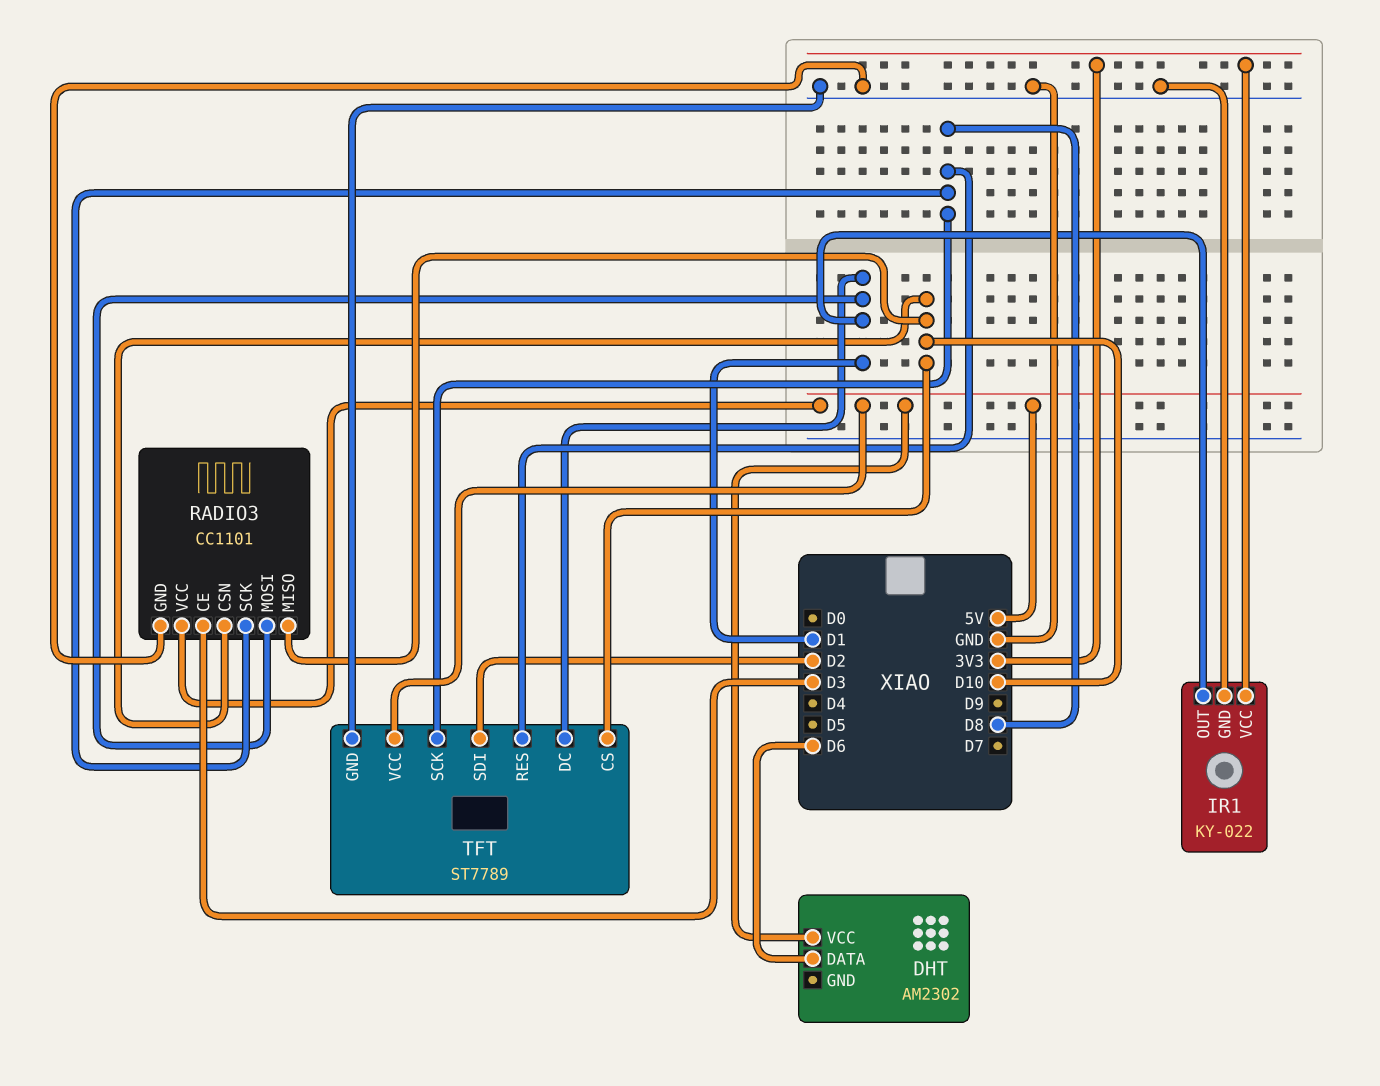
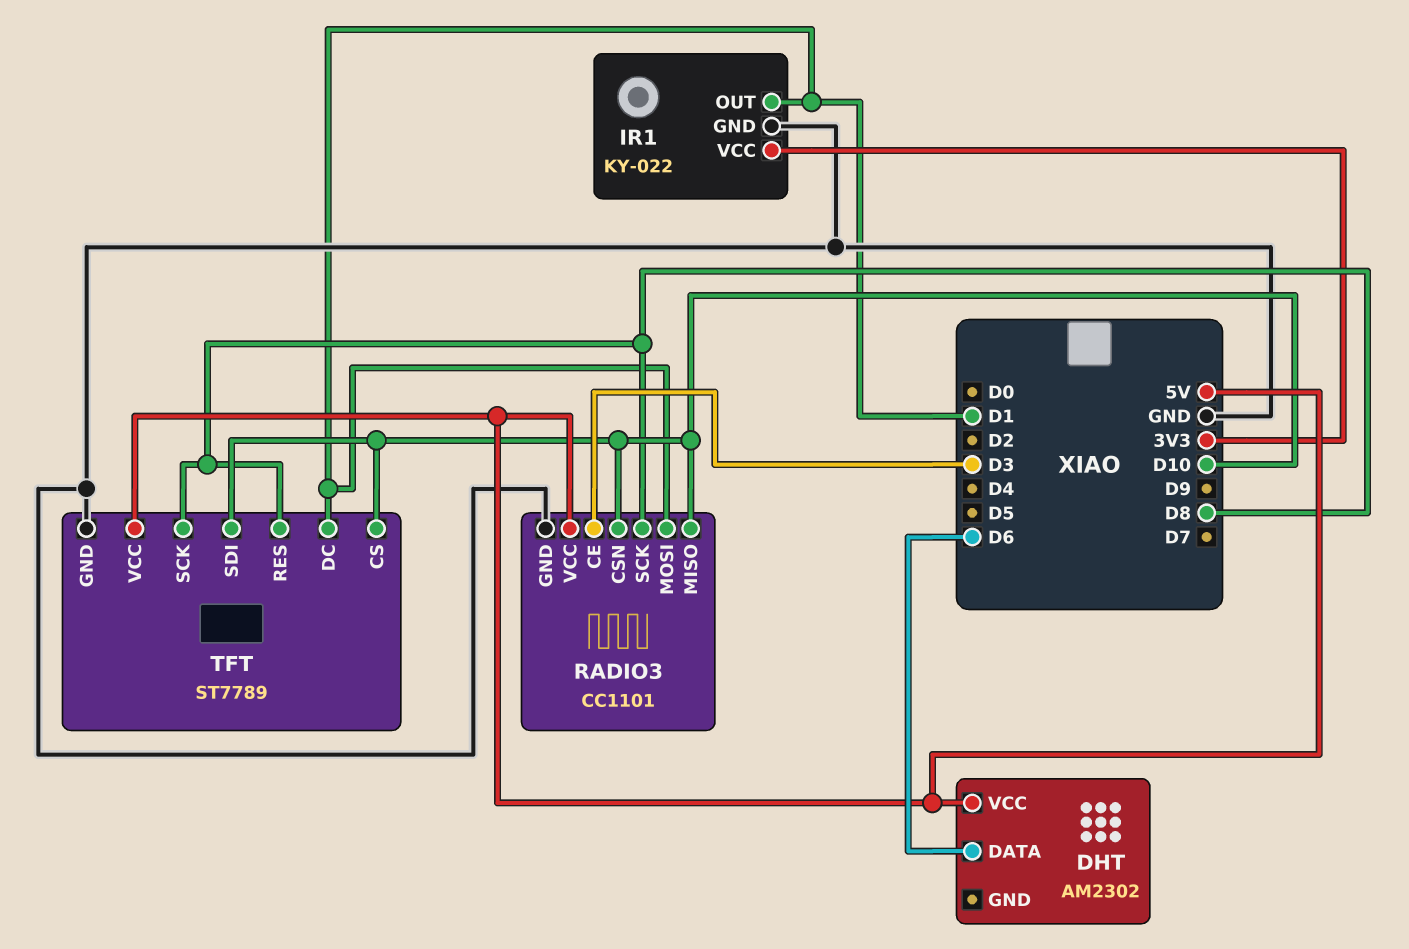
TFT pin SDI: D2 -> D10

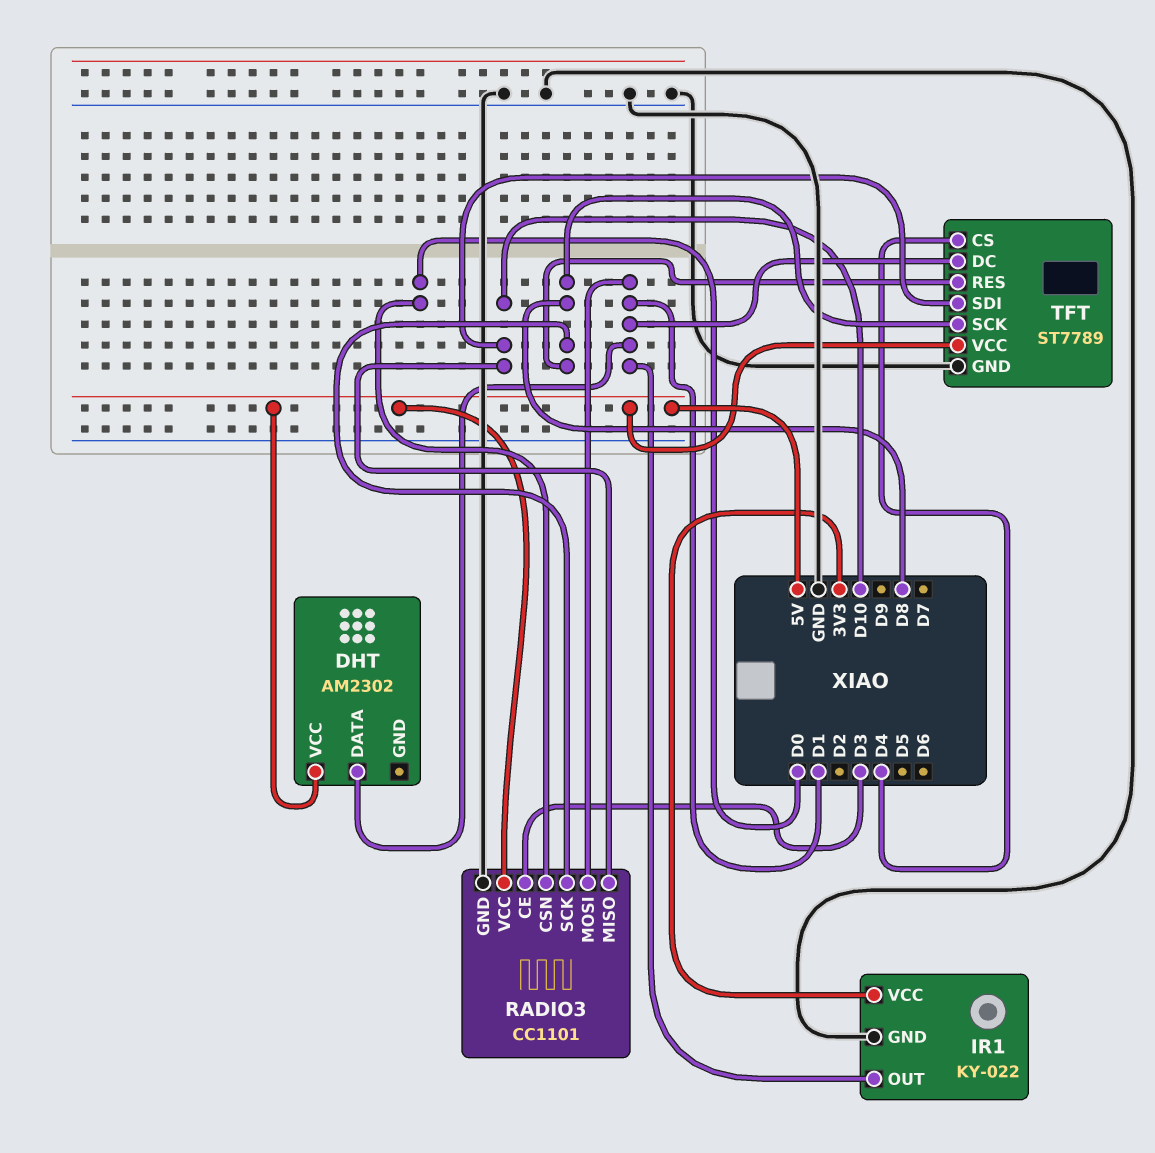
DHT pin DATA: D6 -> D1
RADIO3 pin CSN: D10 -> D0
TFT pin CS: D10 -> D4

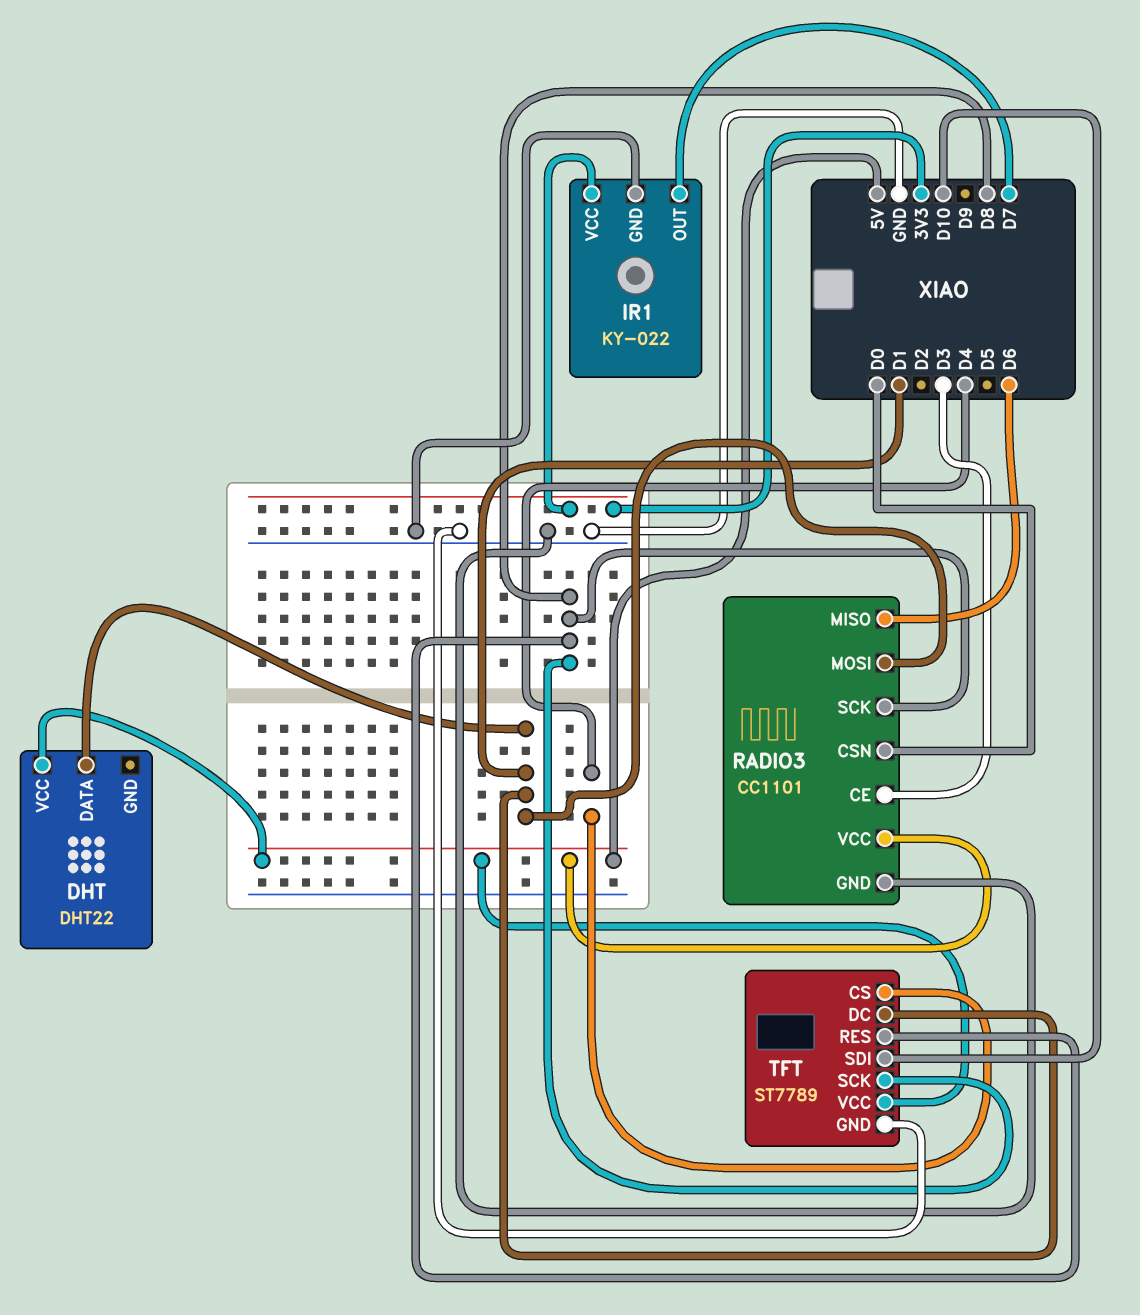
DHT: AM2302 -> DHT22
IR1 pin OUT: D1 -> D7
RADIO3 pin MISO: D10 -> D6

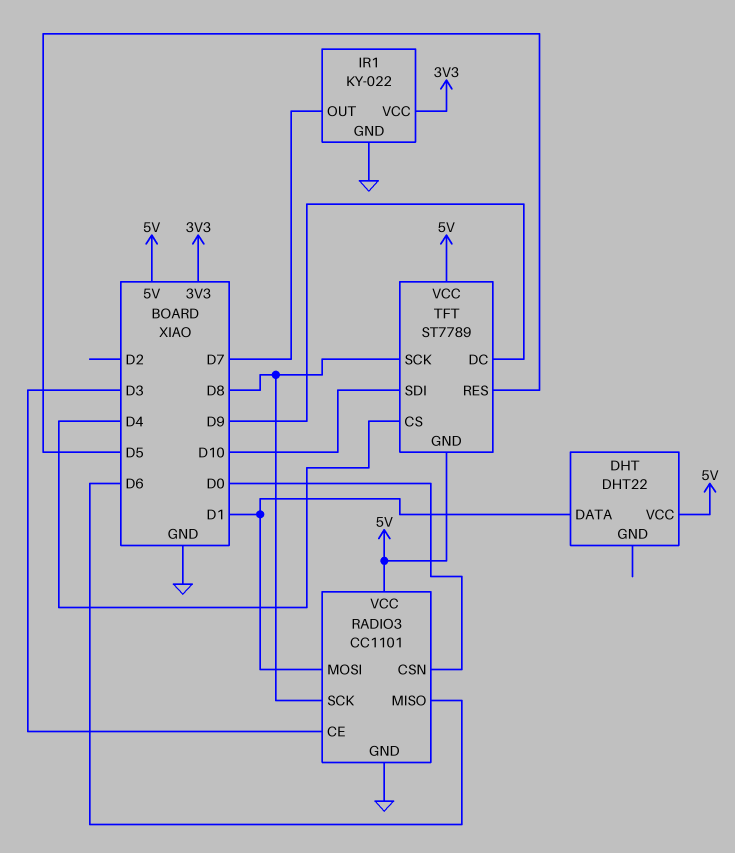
TFT pin DC: D1 -> D9
TFT pin GND: GND -> 5V
TFT pin RES: D8 -> D5

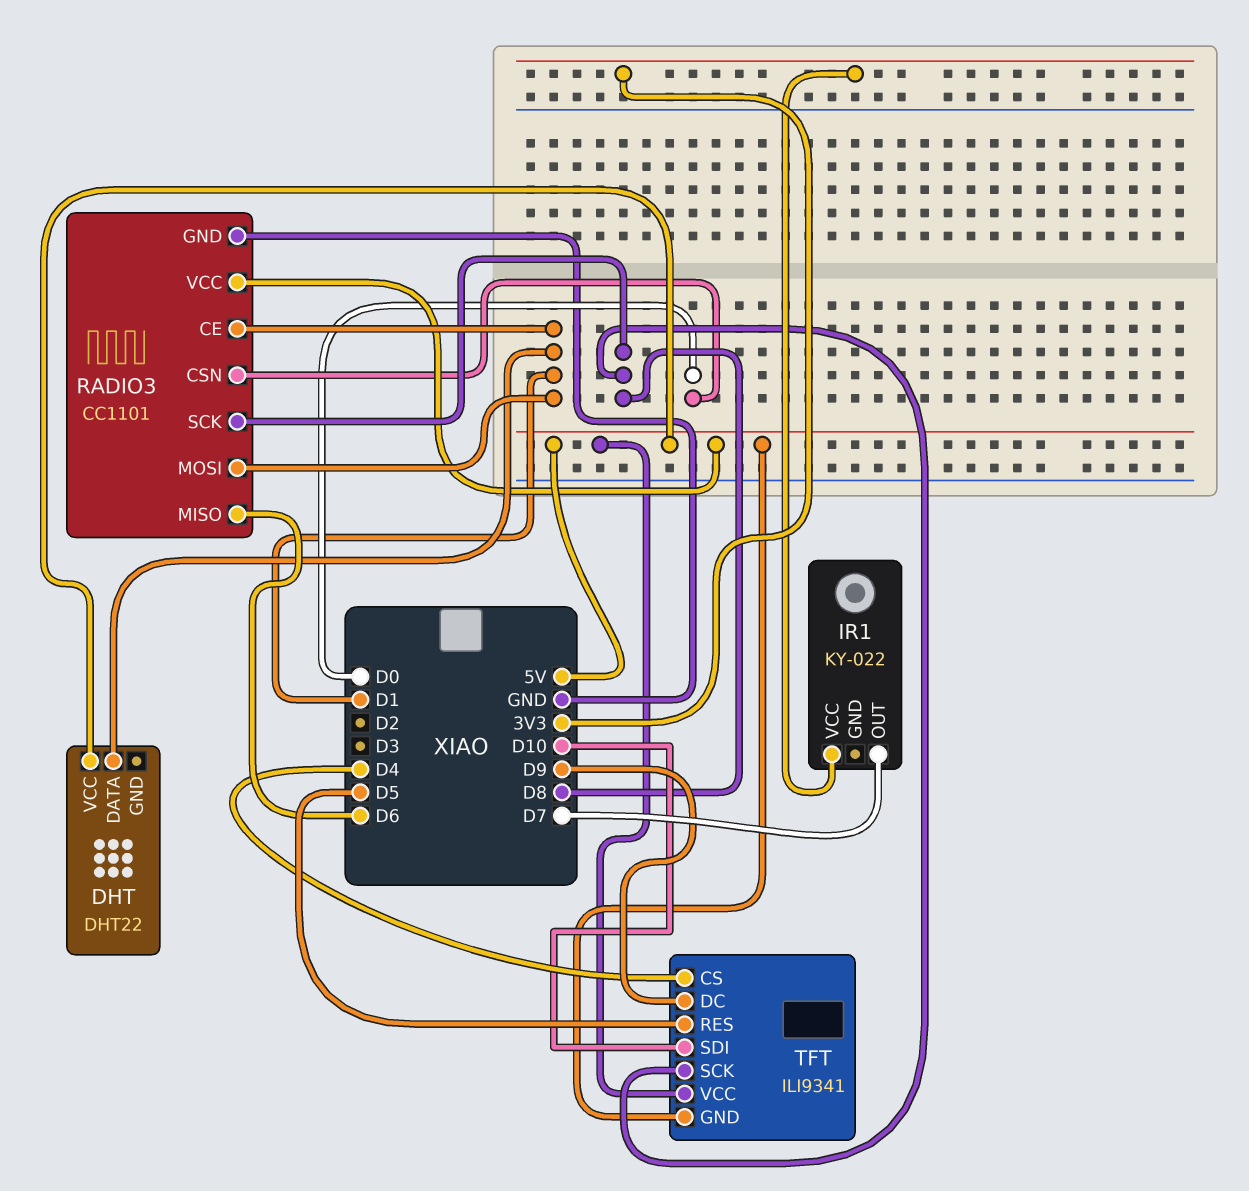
IR1 pin GND: GND -> none
RADIO3 pin CE: D3 -> D1
TFT: ST7789 -> ILI9341

